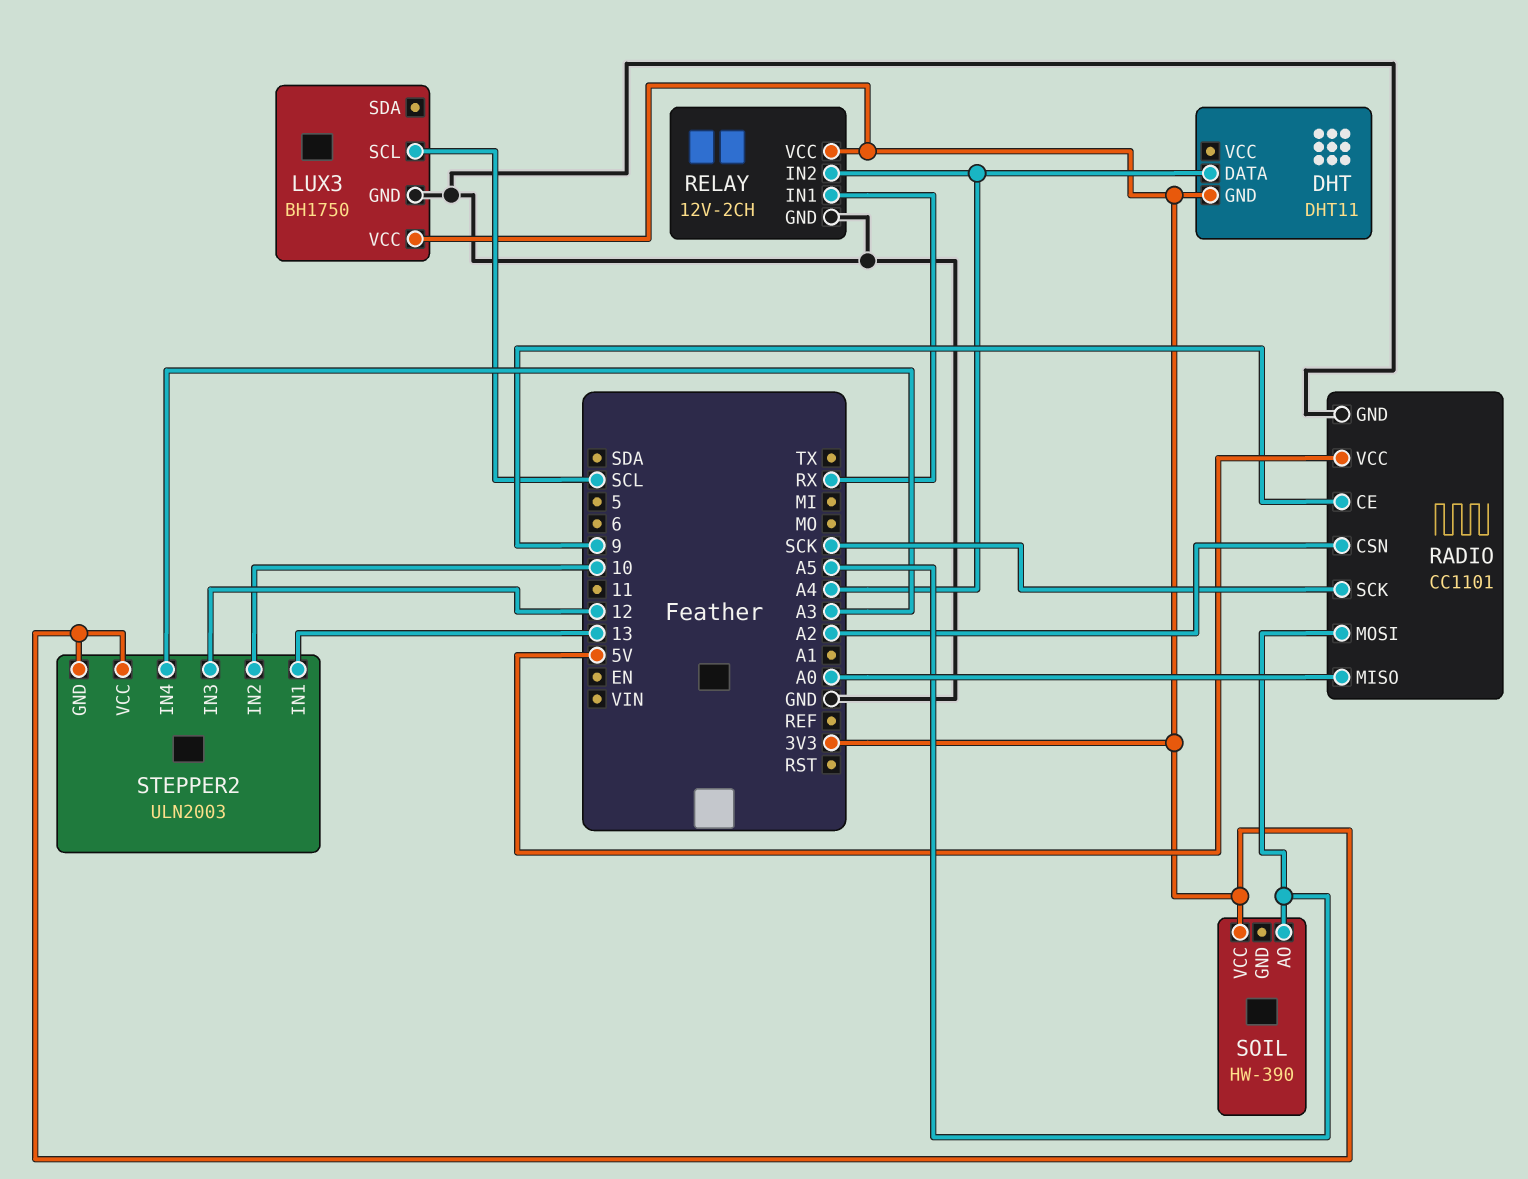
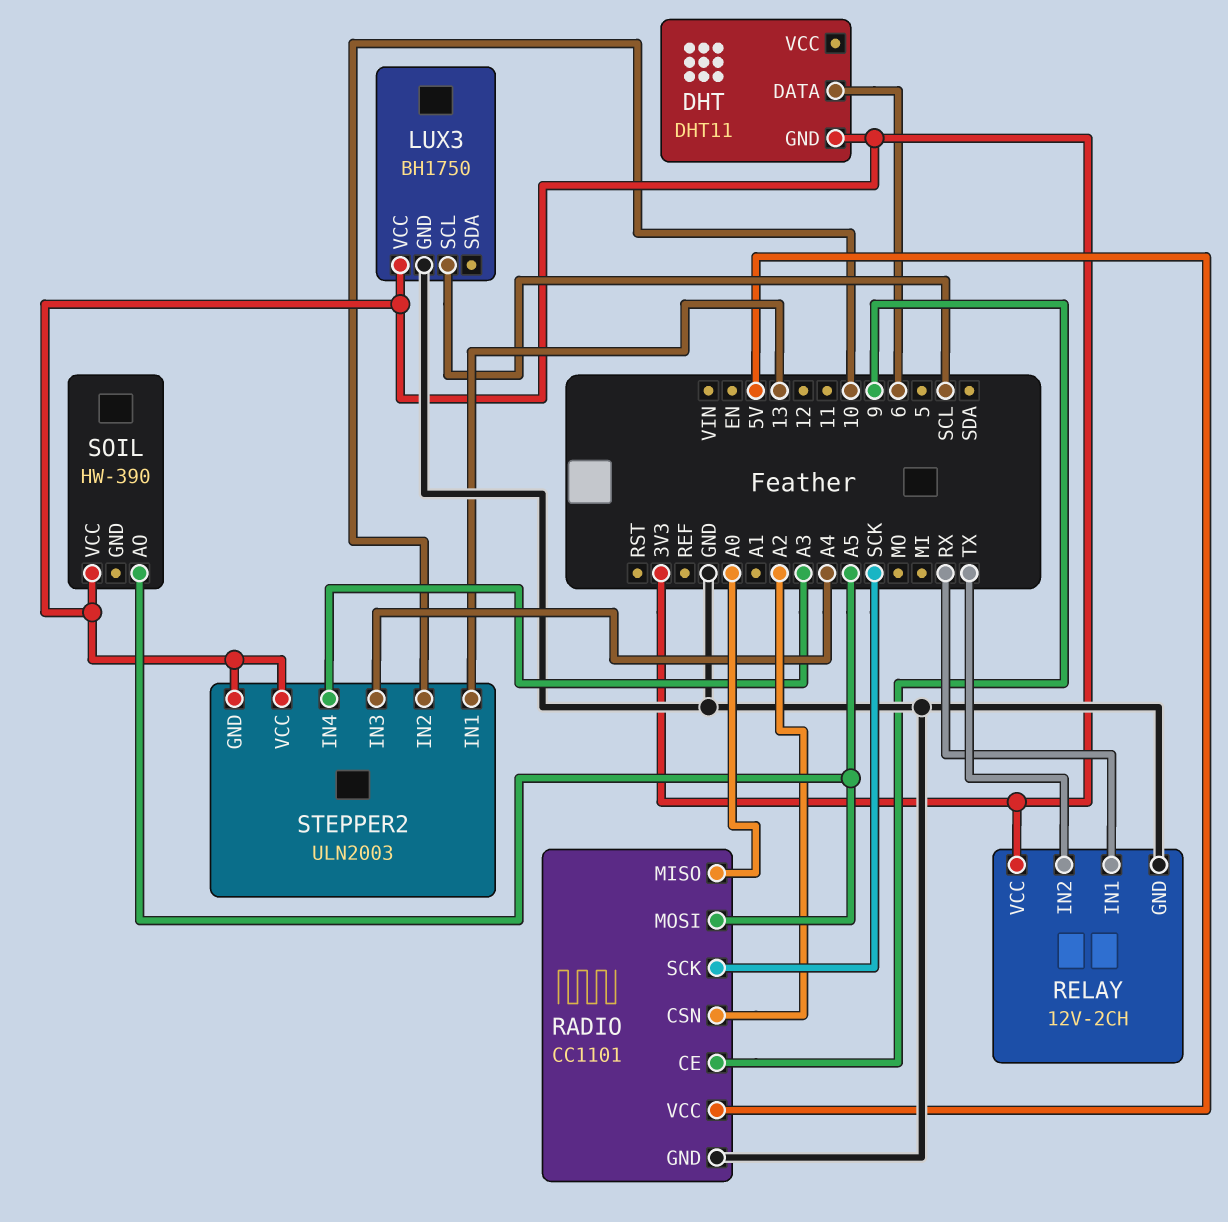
DHT pin DATA: A4 -> 6
RELAY pin IN2: A4 -> TX
STEPPER2 pin IN3: 12 -> A4

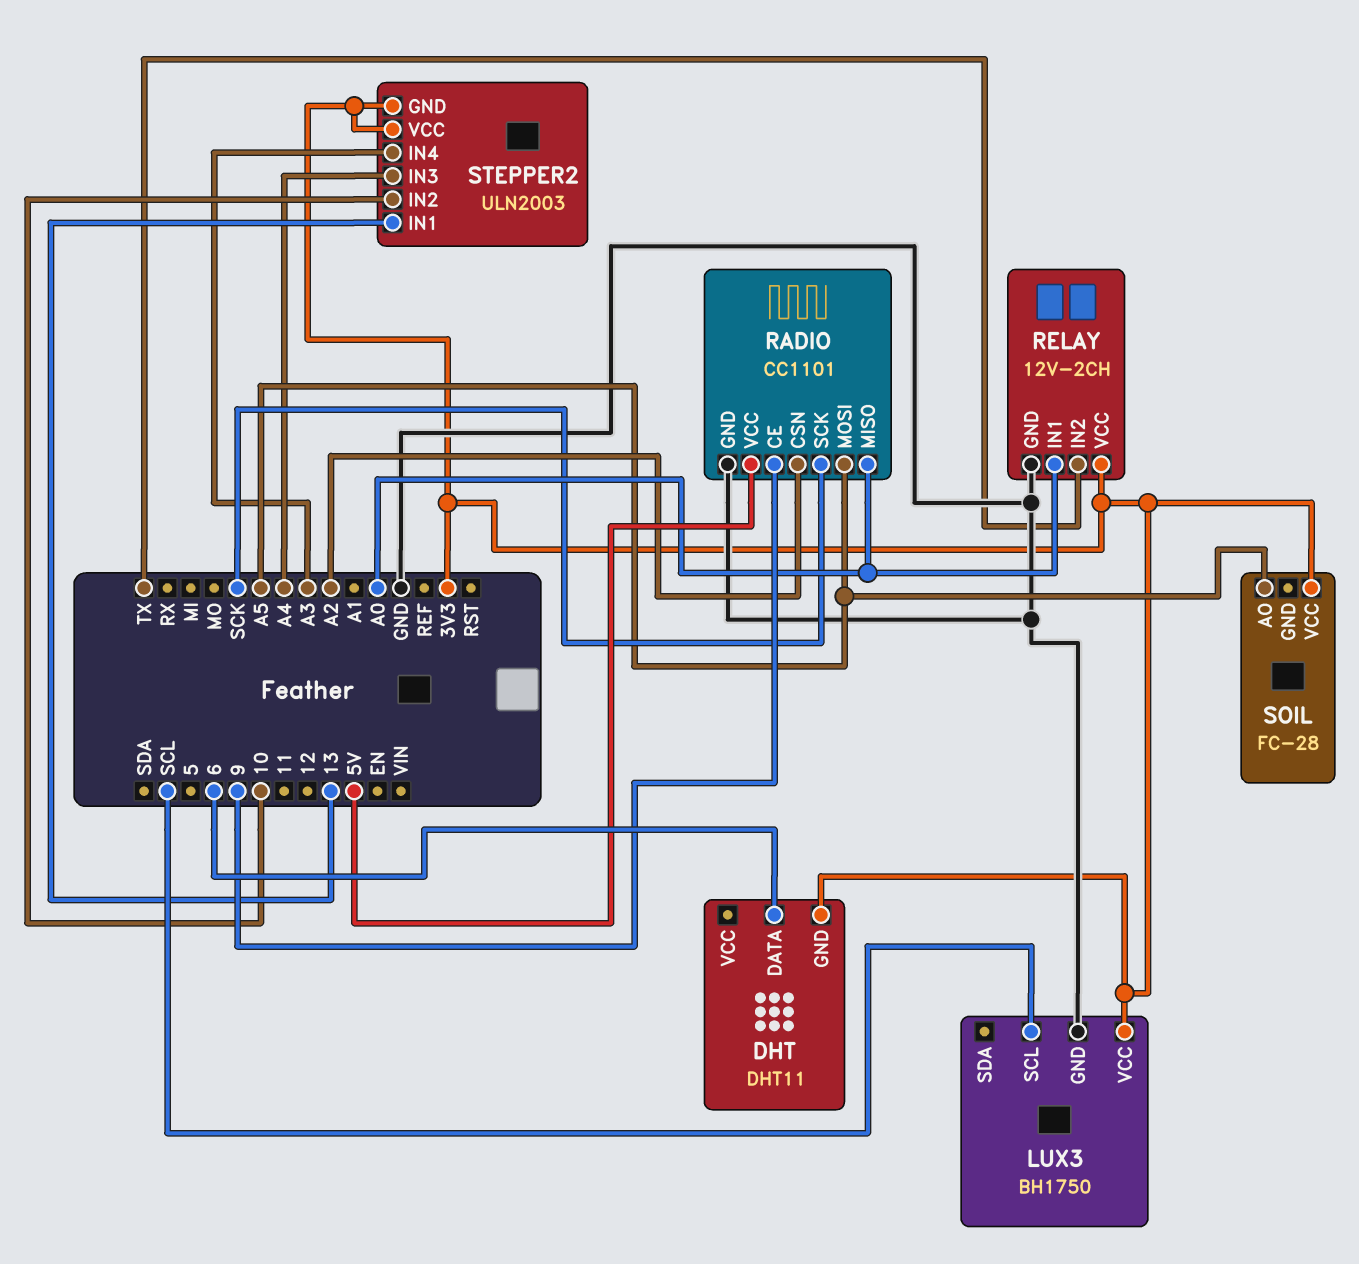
RELAY pin IN1: RX -> A0
SOIL: HW-390 -> FC-28

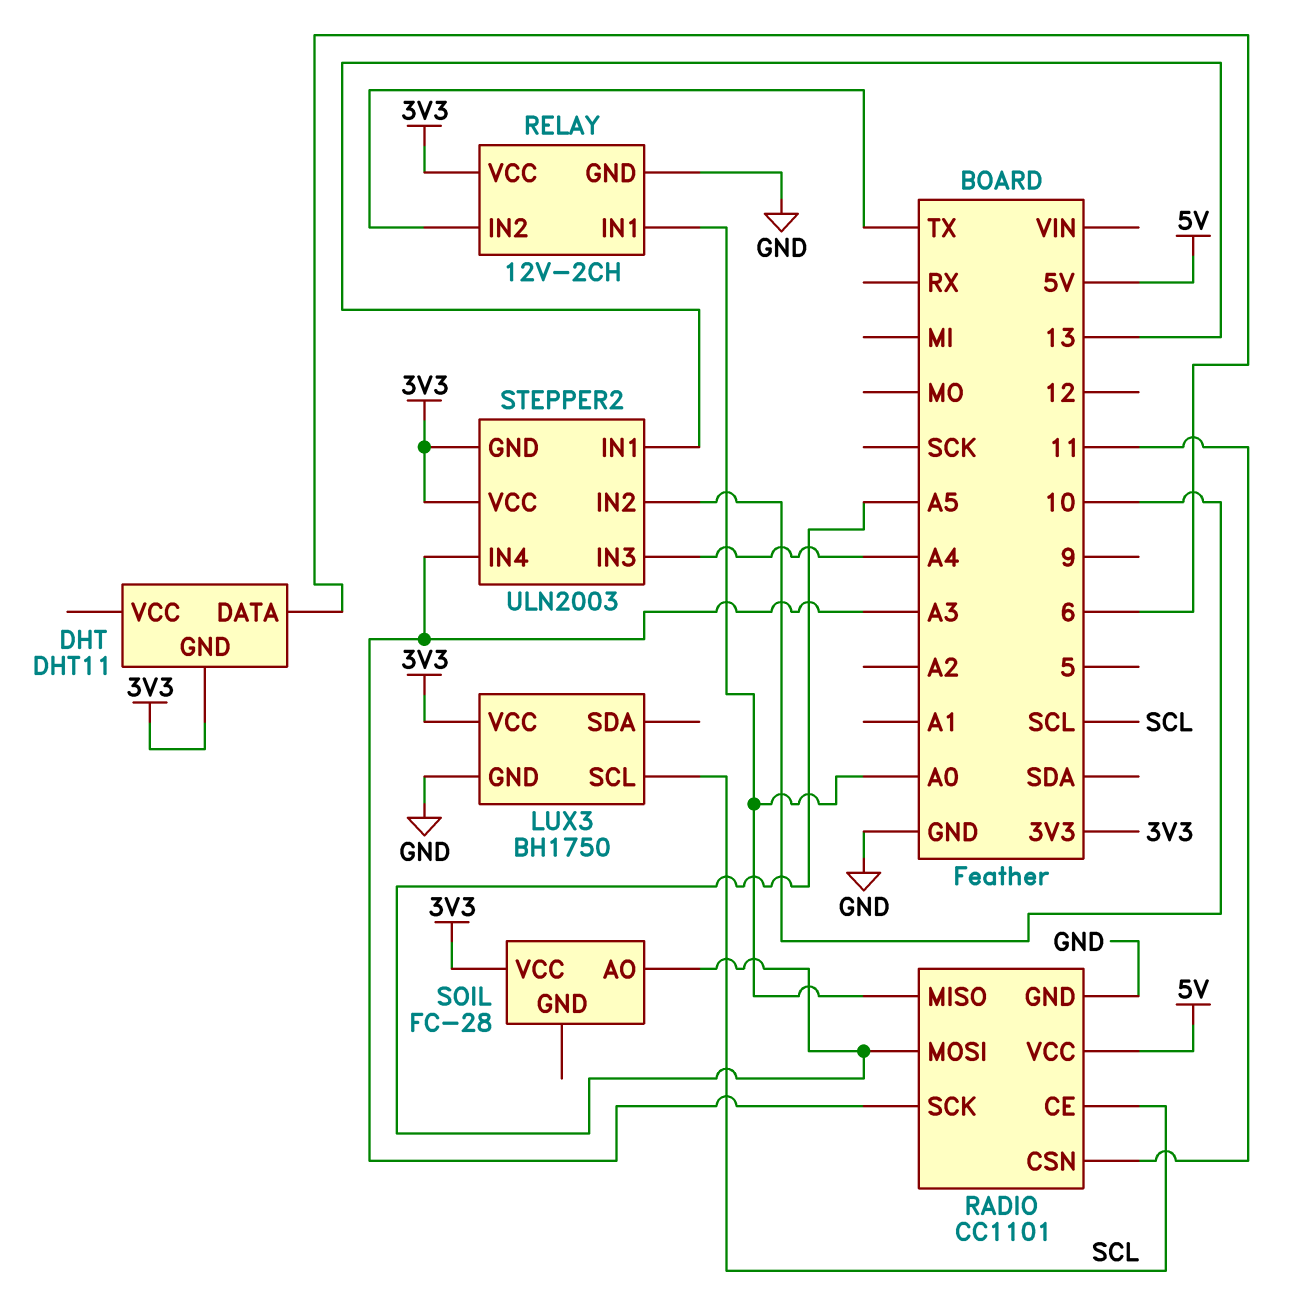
RADIO pin CE: 9 -> SCL
RADIO pin CSN: A2 -> 11
RADIO pin SCK: SCK -> A3

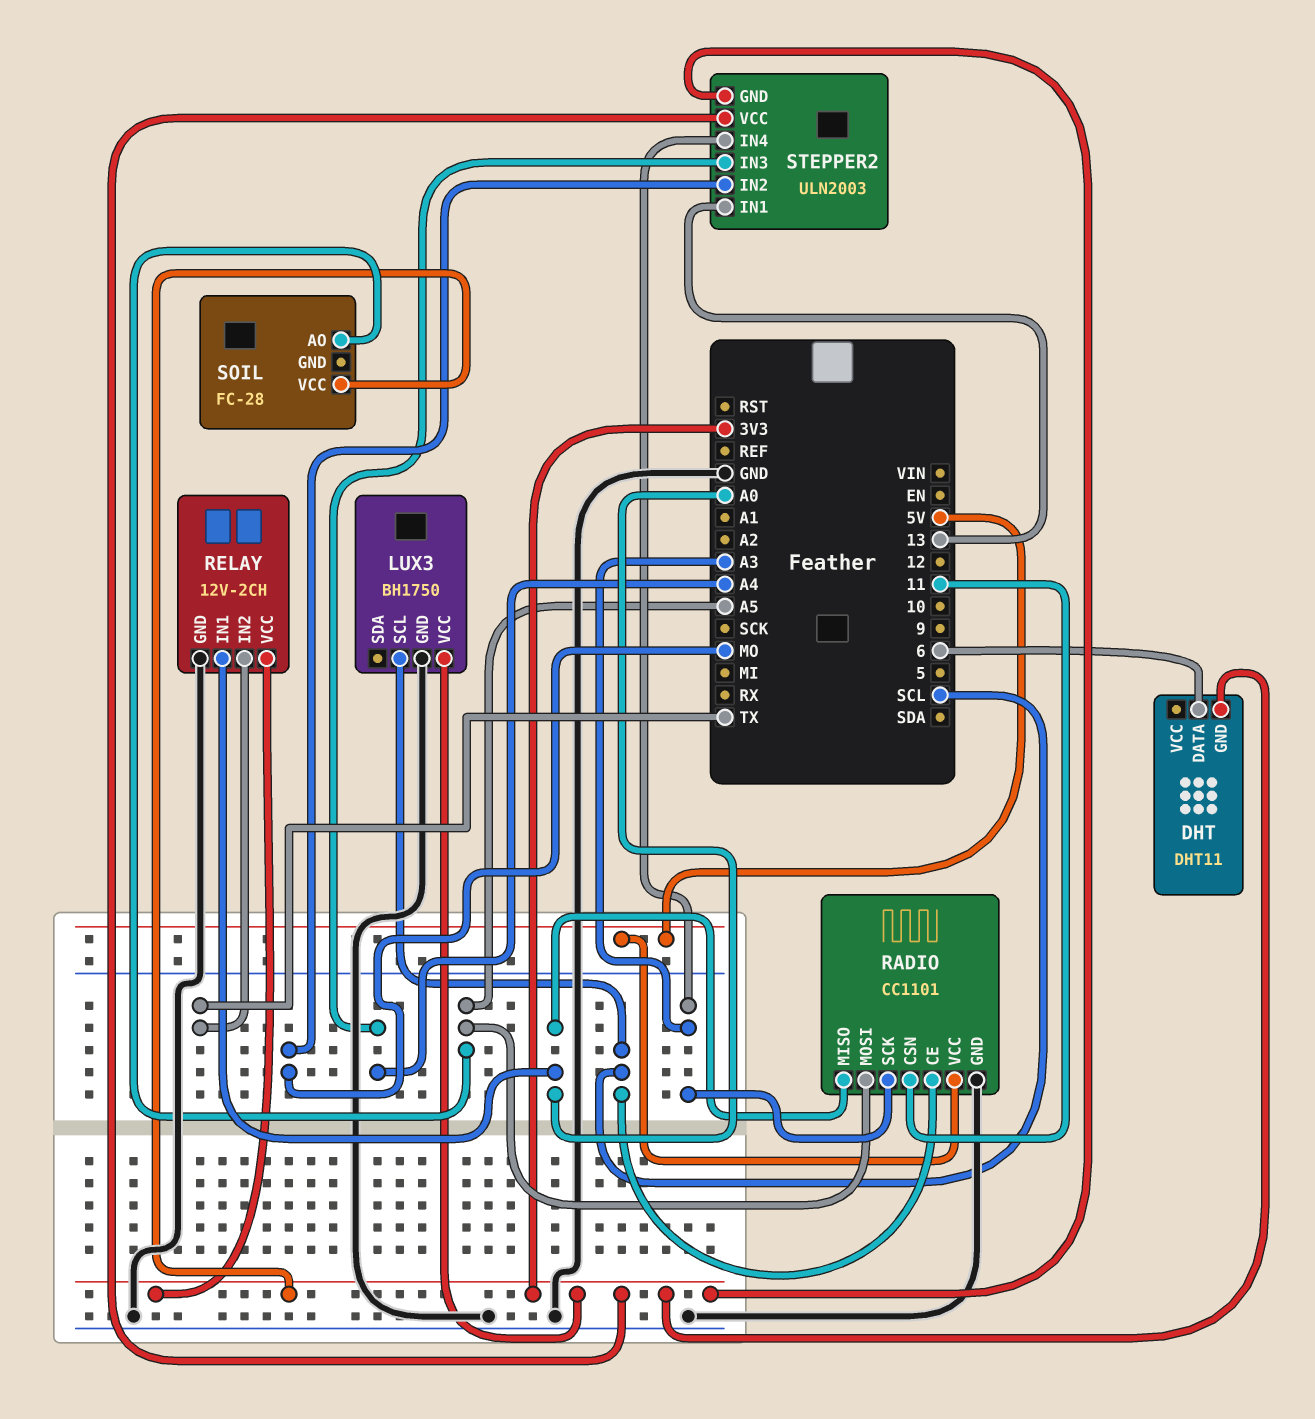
STEPPER2 pin IN2: 10 -> MO

